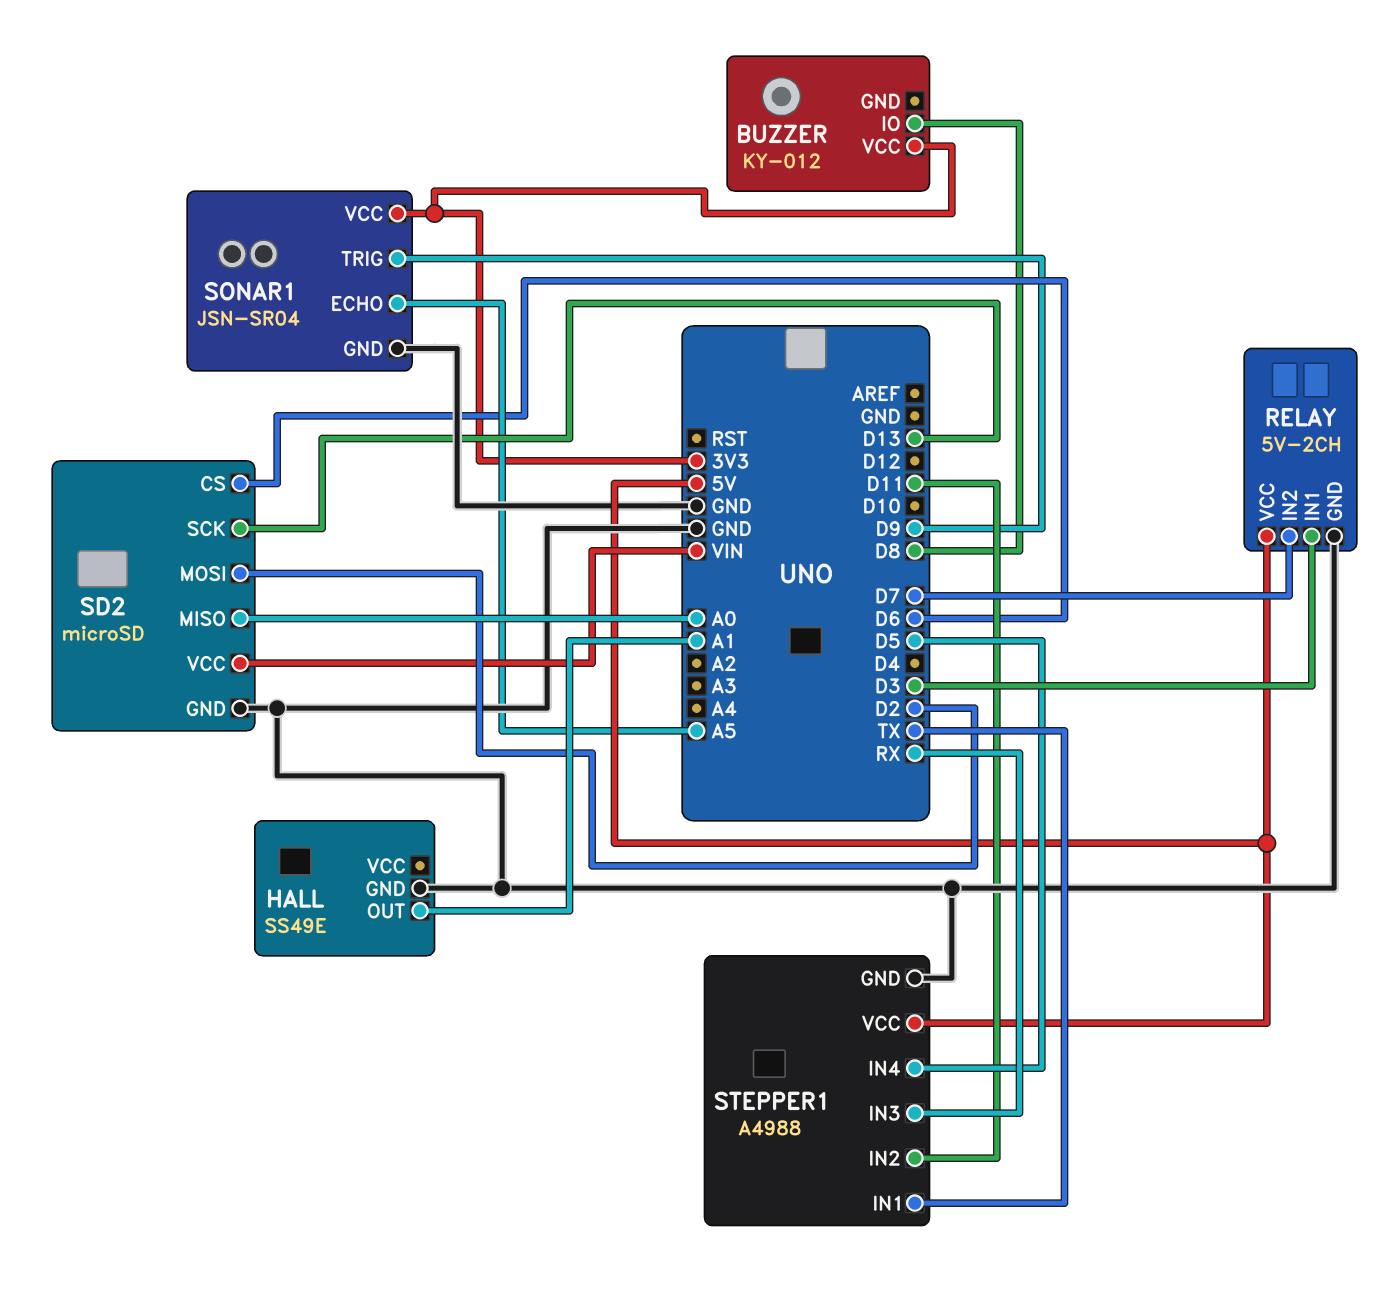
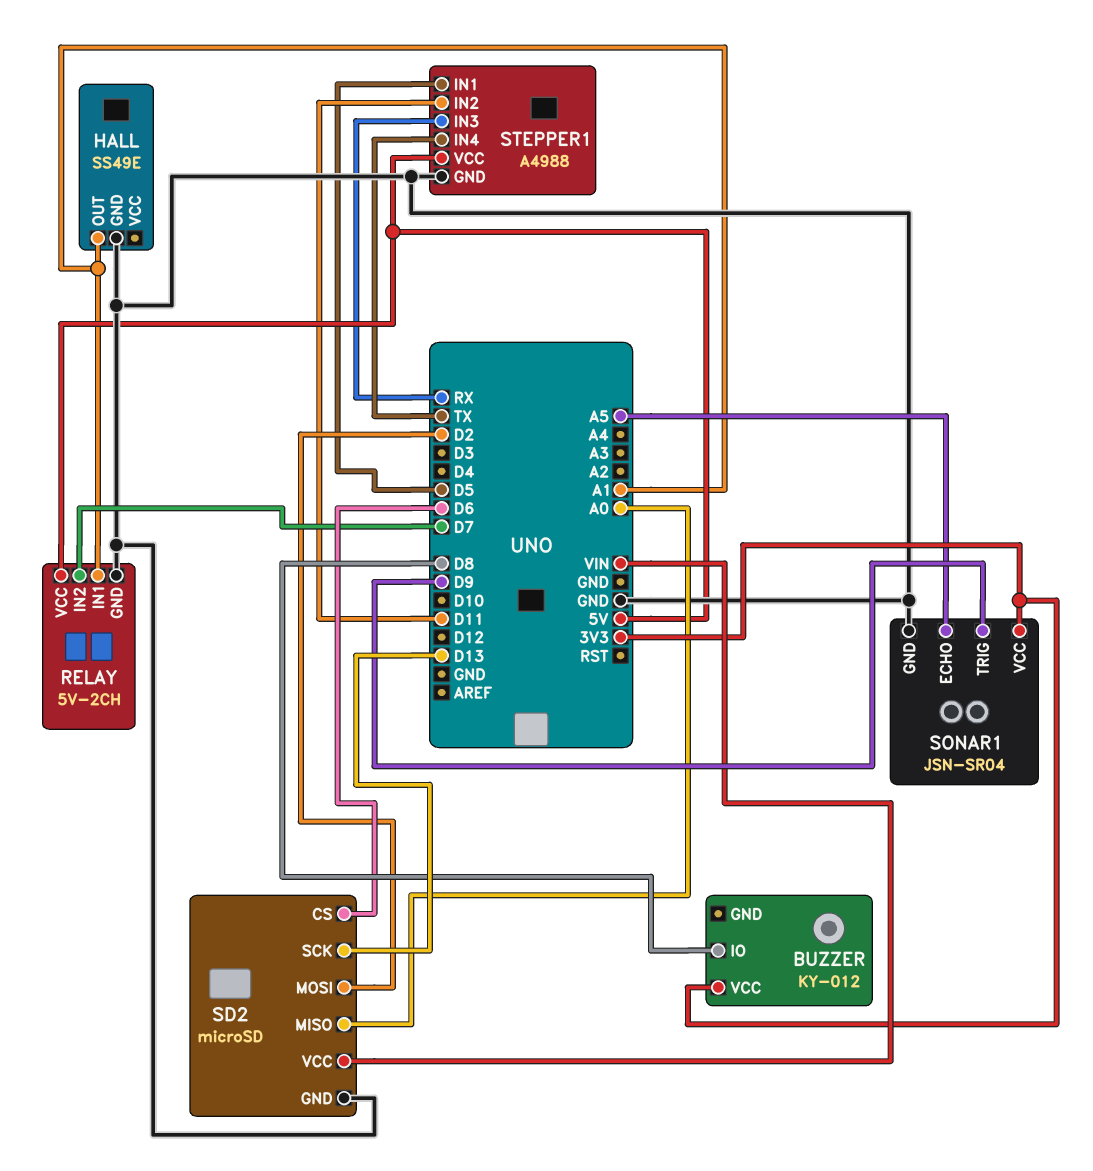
RELAY pin IN1: D3 -> A1
STEPPER1 pin IN1: TX -> D5
STEPPER1 pin IN4: D5 -> TX

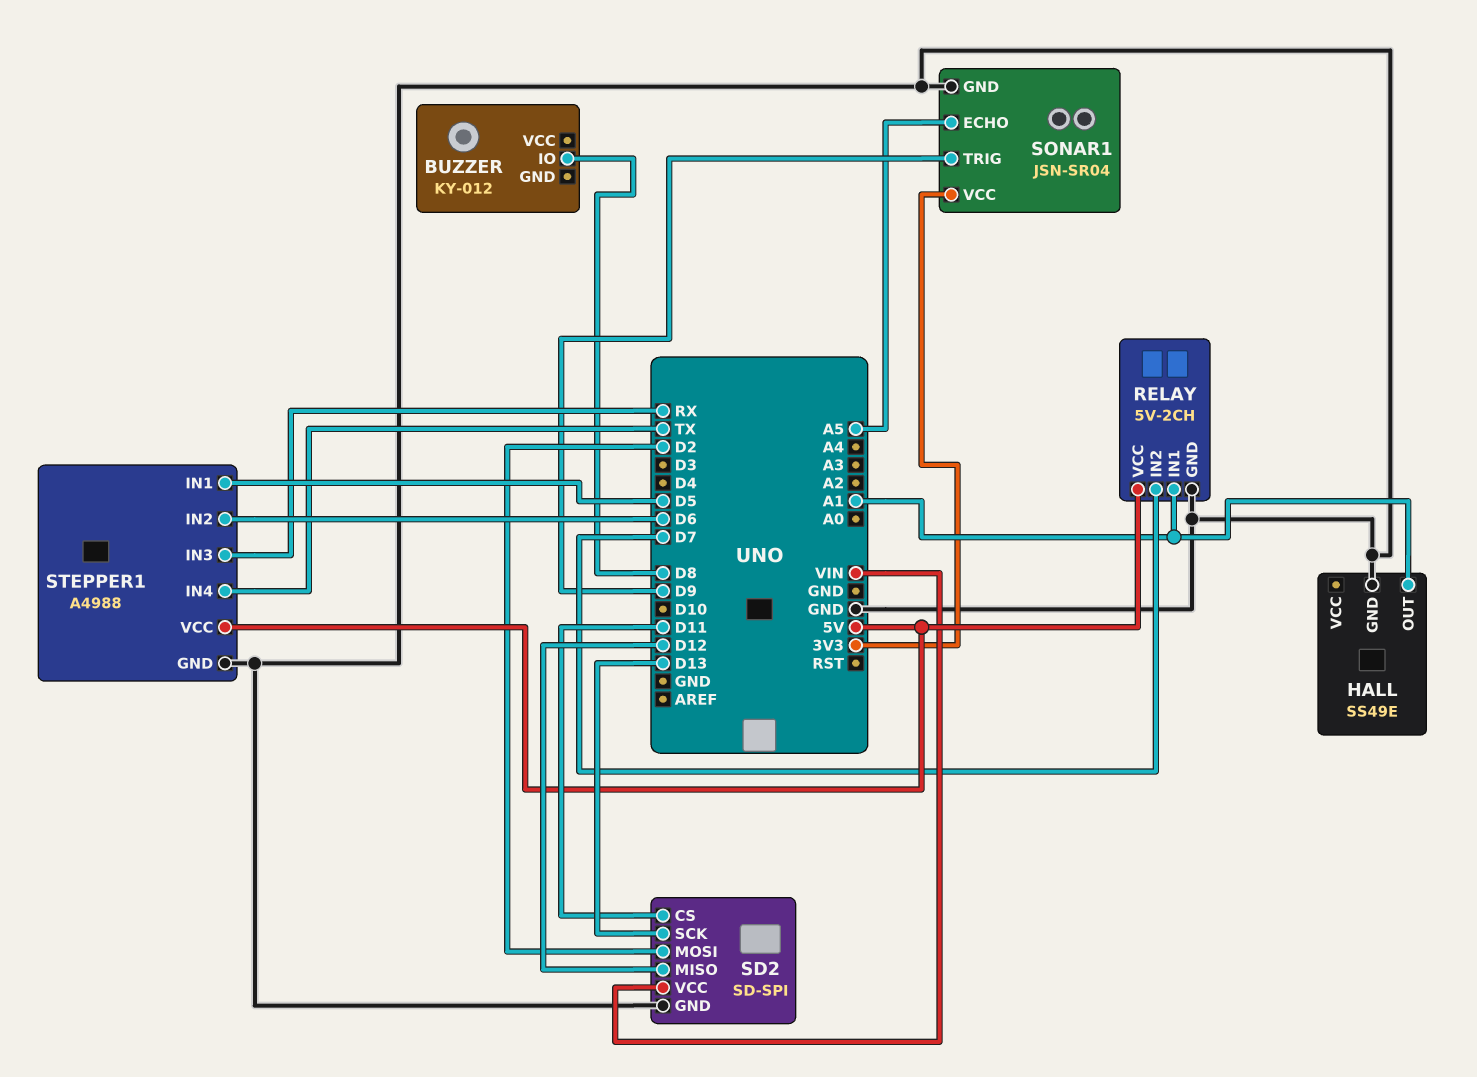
BUZZER pin VCC: 3V3 -> none
SD2: microSD -> SD-SPI
SD2 pin CS: D6 -> D11
SD2 pin MISO: A0 -> D12
STEPPER1 pin IN2: D11 -> D6

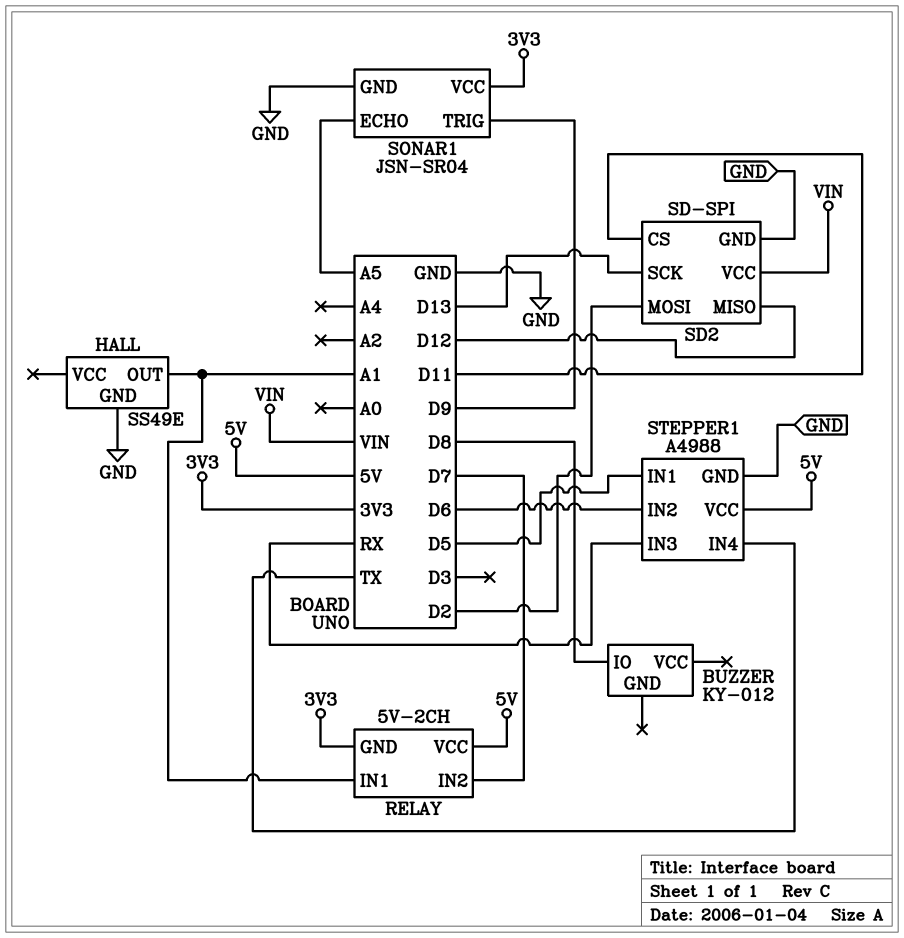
RELAY pin GND: GND -> 3V3

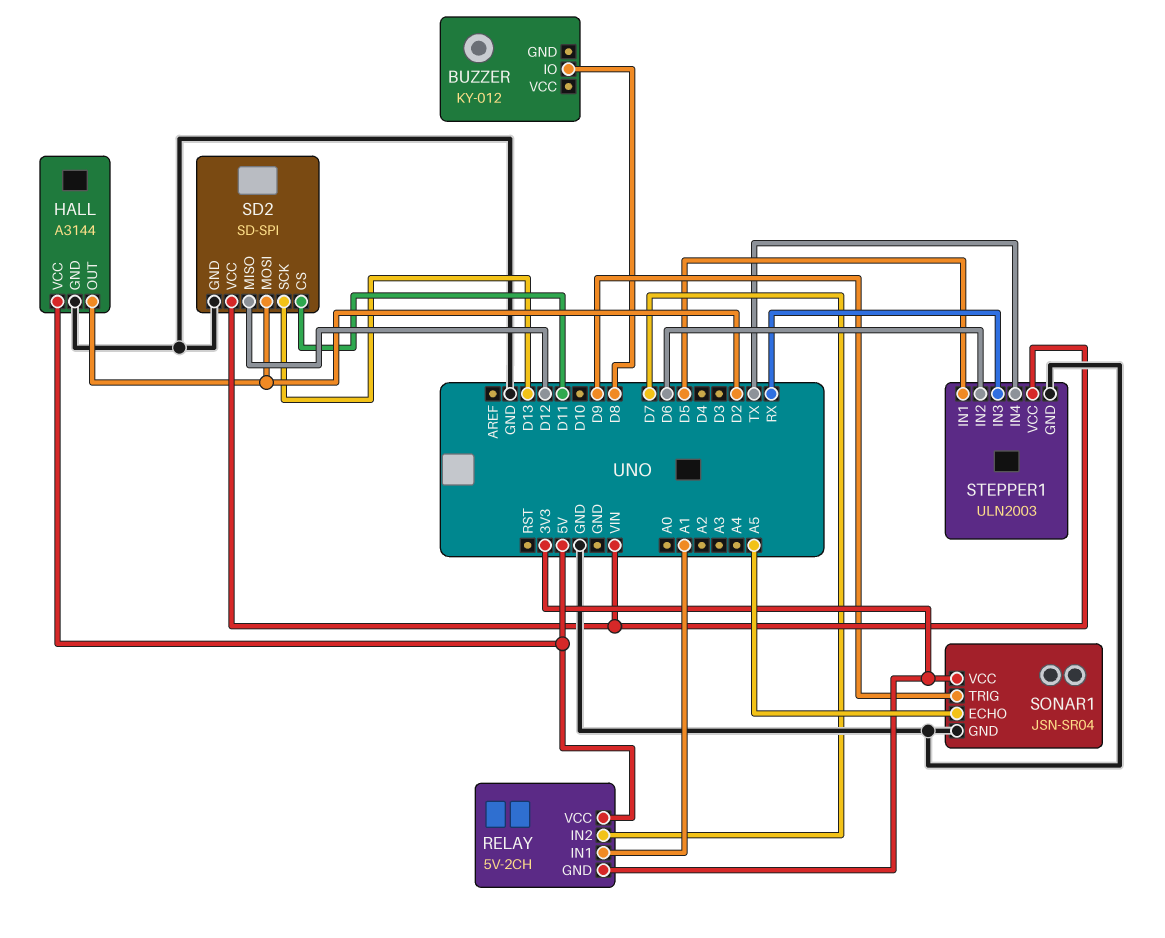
HALL: SS49E -> A3144
HALL pin OUT: A1 -> D2
HALL pin VCC: none -> 5V
STEPPER1: A4988 -> ULN2003
STEPPER1 pin VCC: 5V -> VIN

